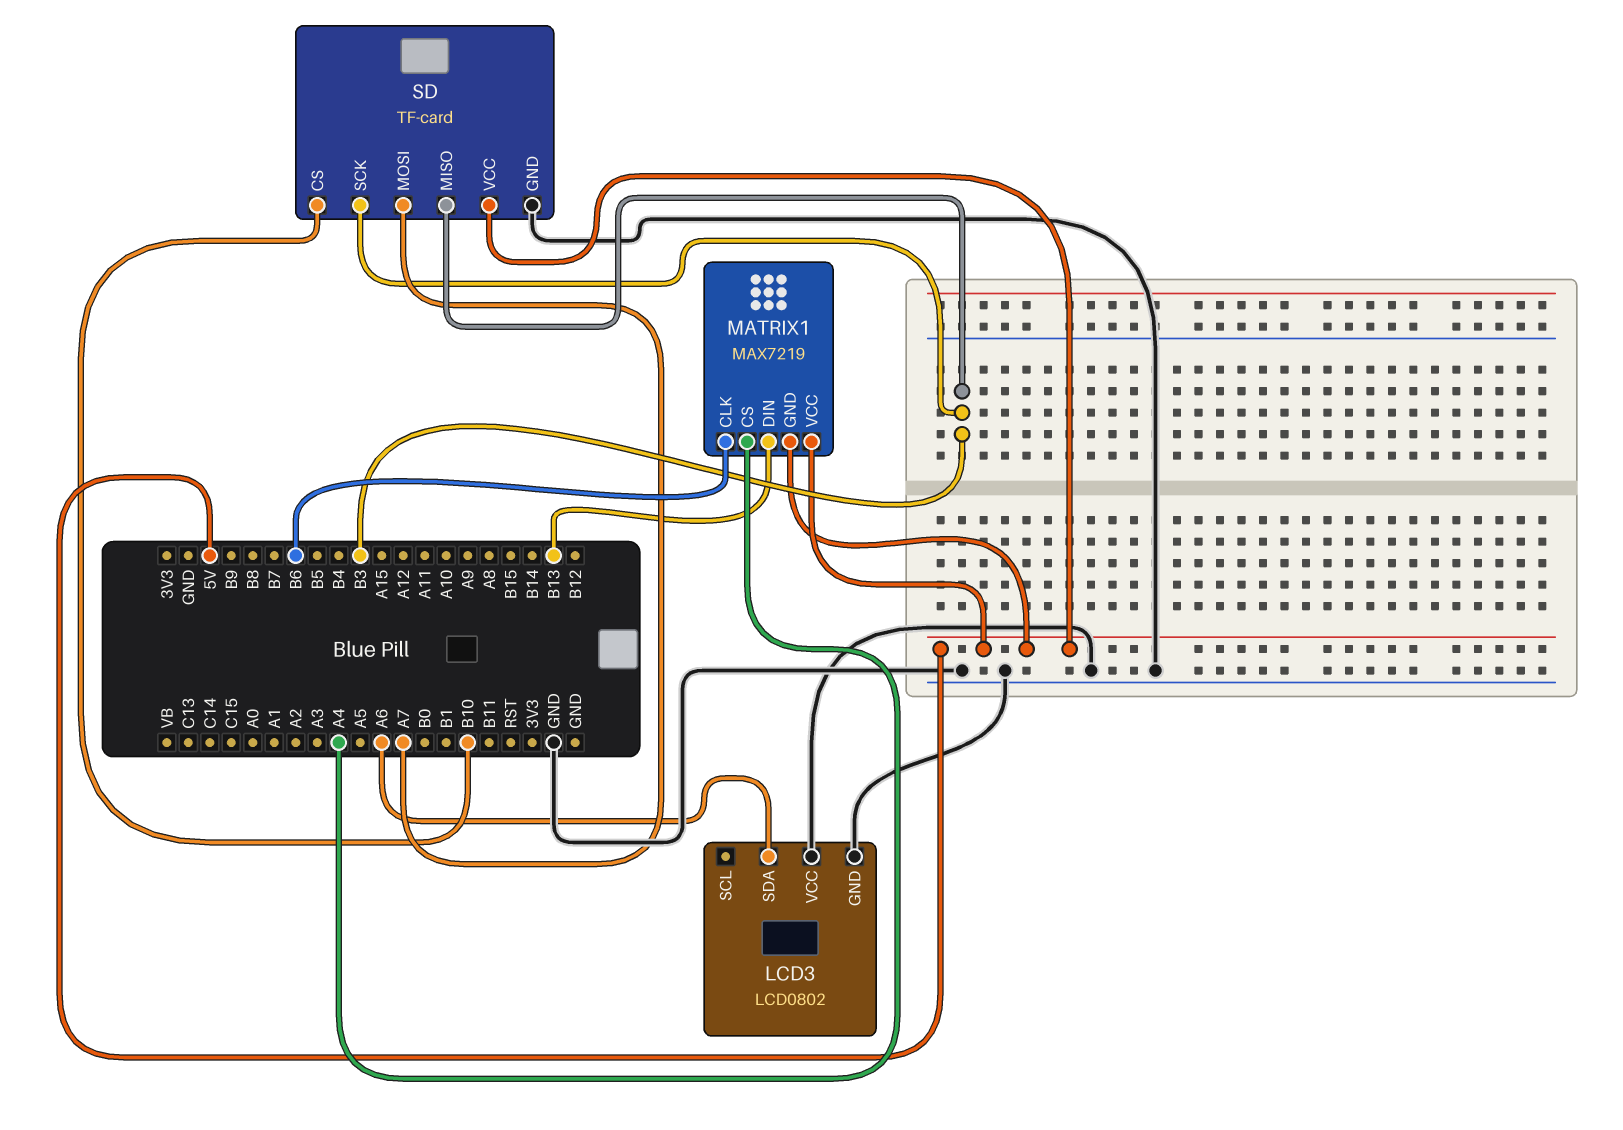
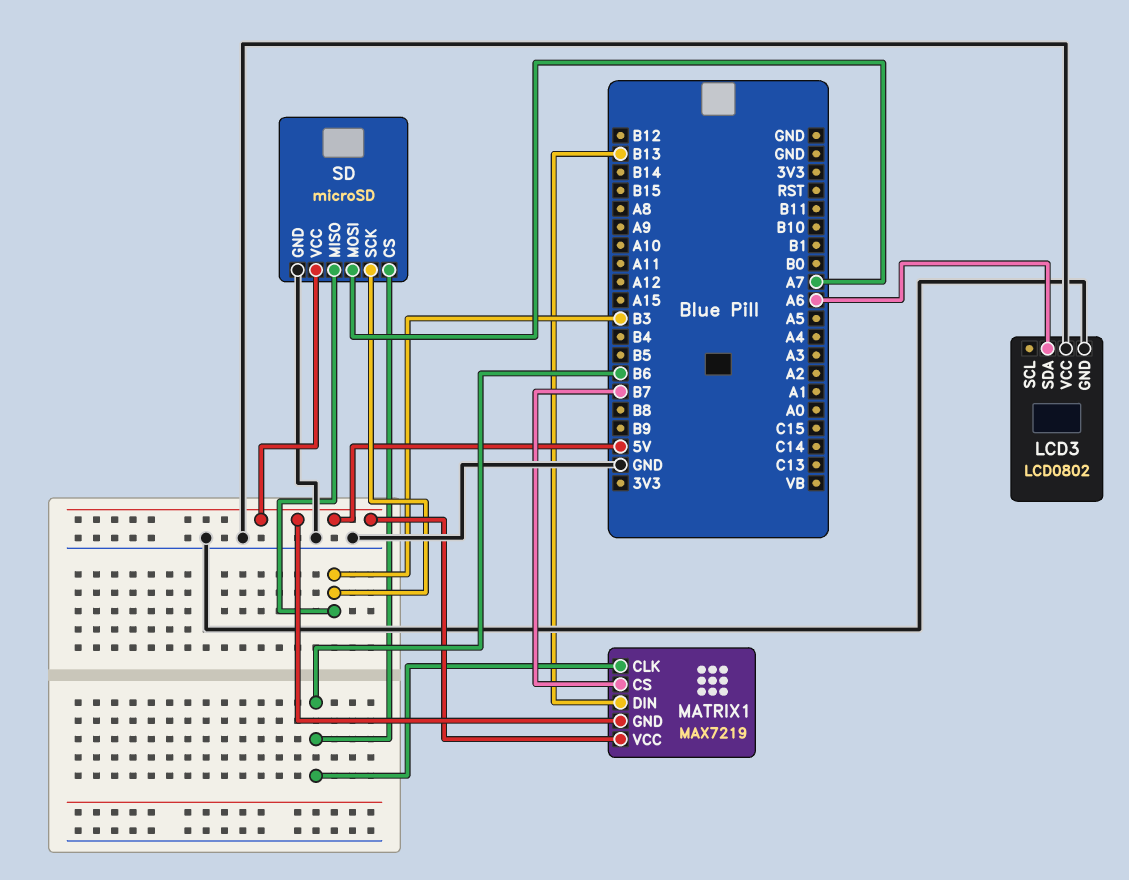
MATRIX1 pin CS: A4 -> B7
SD: TF-card -> microSD
SD pin CS: B10 -> B6

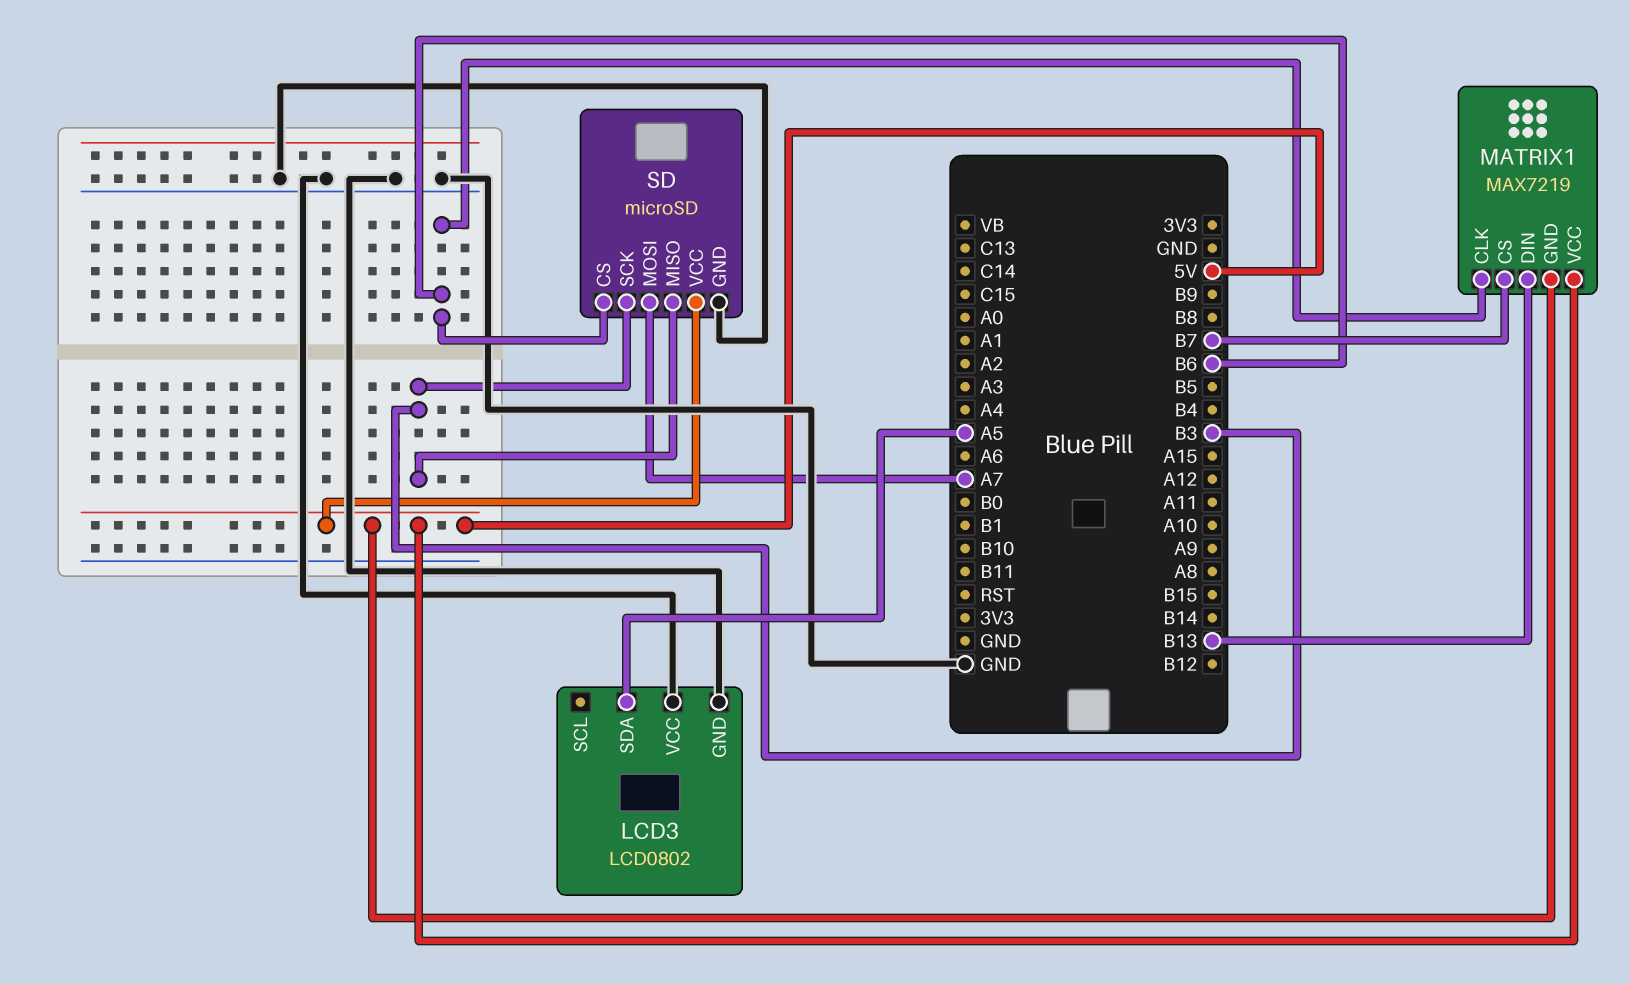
LCD3 pin SDA: A6 -> A5

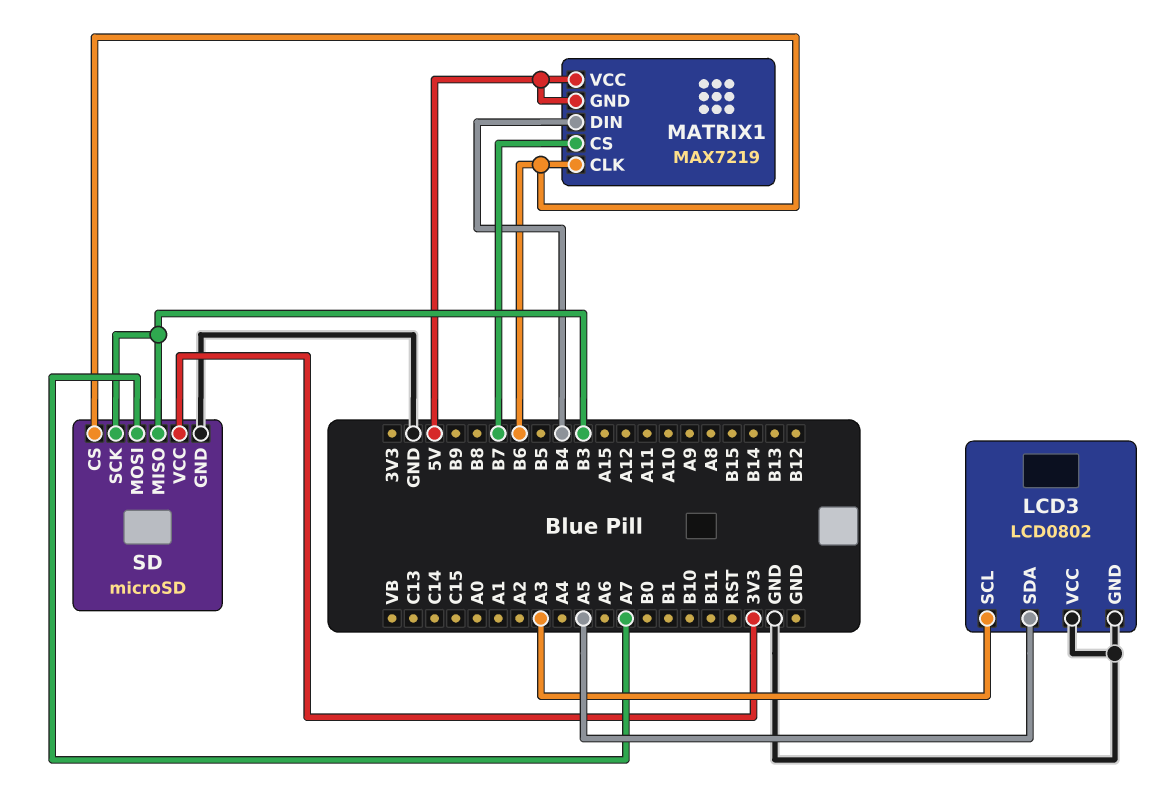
LCD3 pin SCL: none -> A3
MATRIX1 pin DIN: B13 -> B4
SD pin VCC: 5V -> 3V3

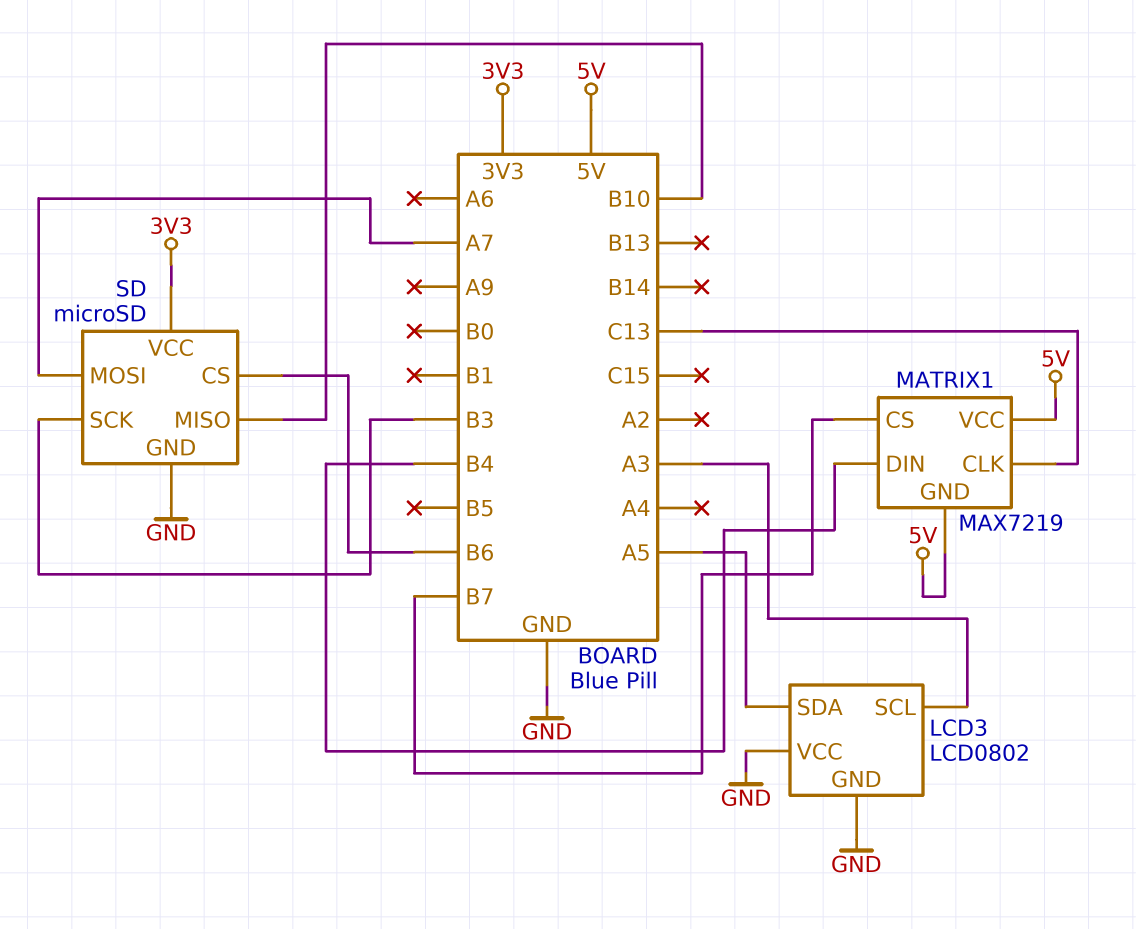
MATRIX1 pin CLK: B6 -> C13
SD pin MISO: B3 -> B10

